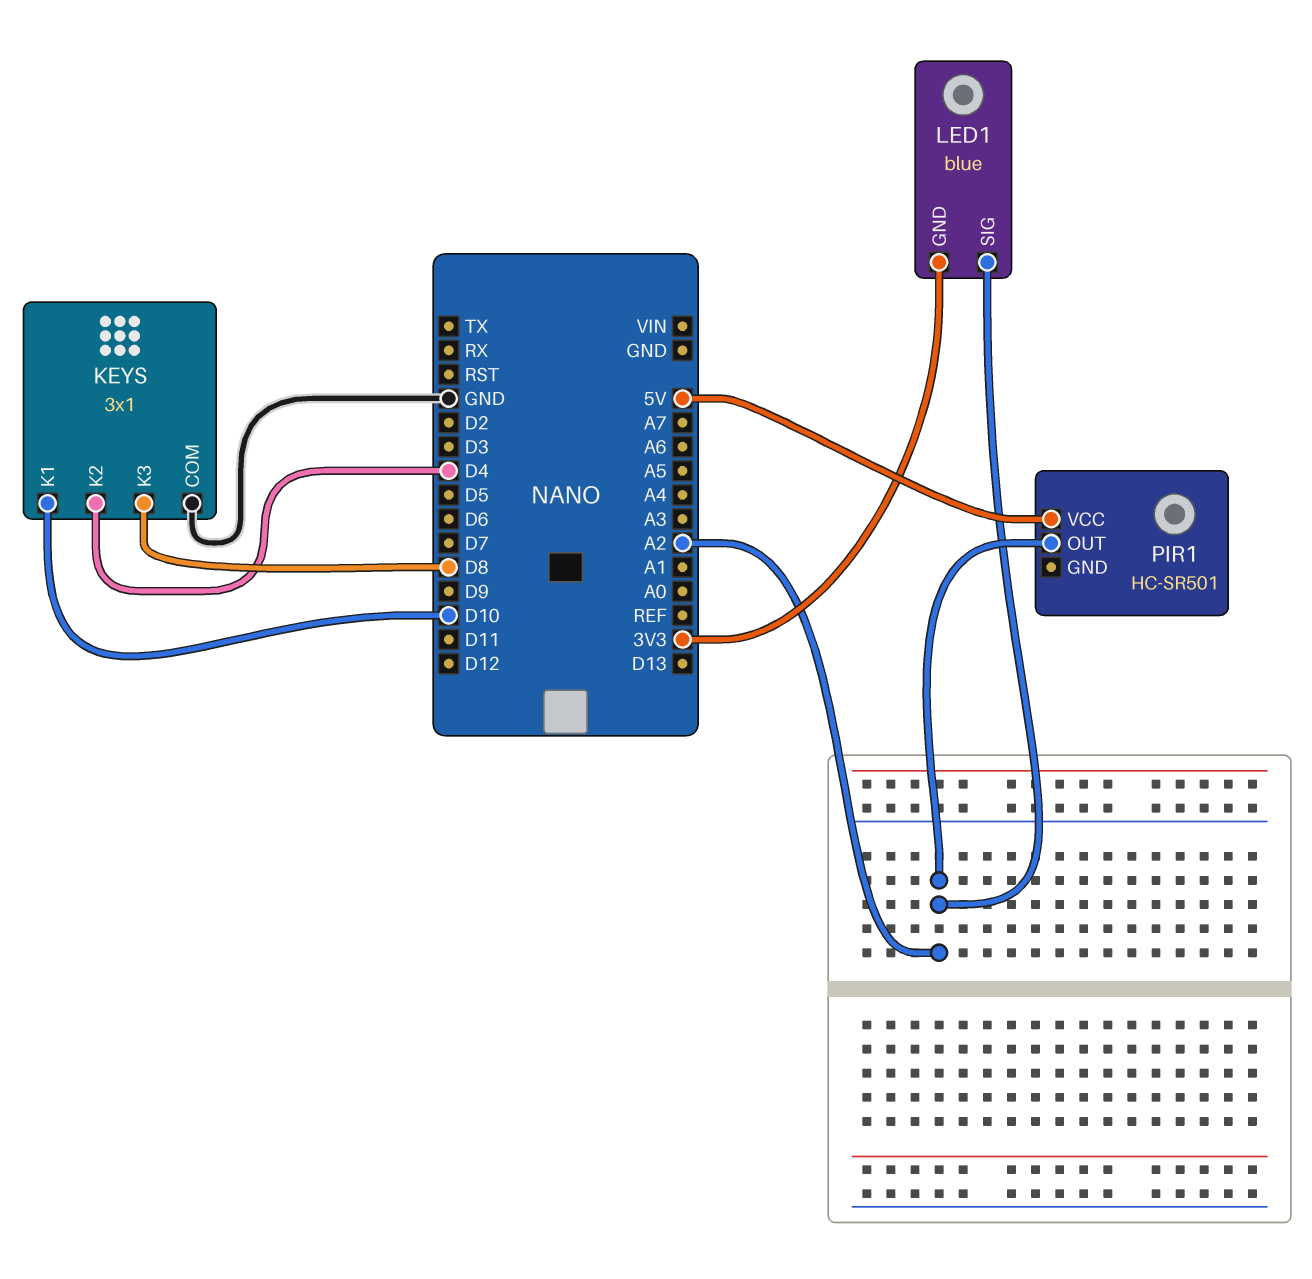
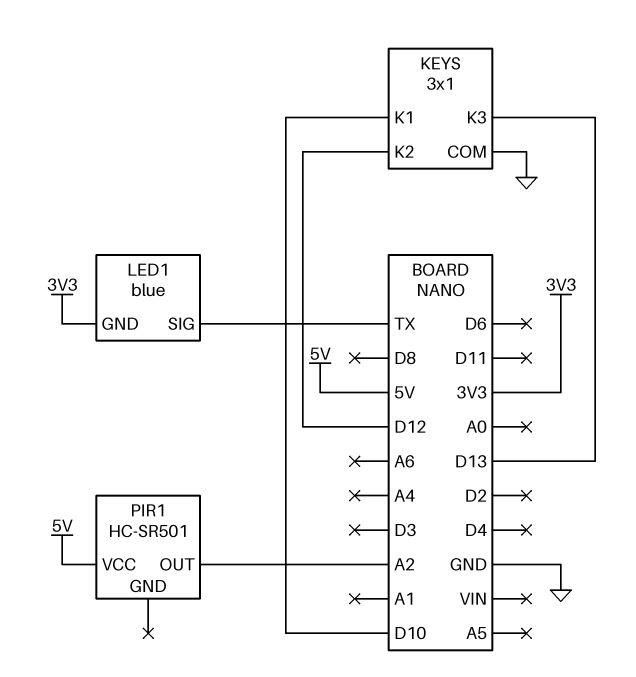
KEYS pin K2: D4 -> D12
KEYS pin K3: D8 -> D13
LED1 pin SIG: A2 -> TX

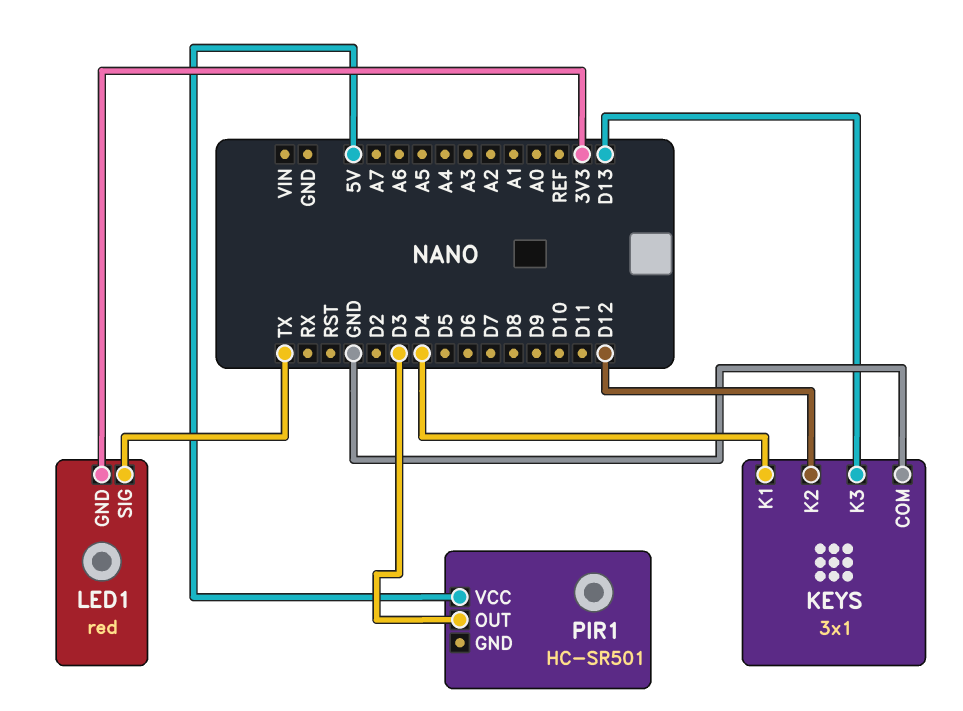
KEYS pin K1: D10 -> D4
LED1: blue -> red
PIR1 pin OUT: A2 -> D3

